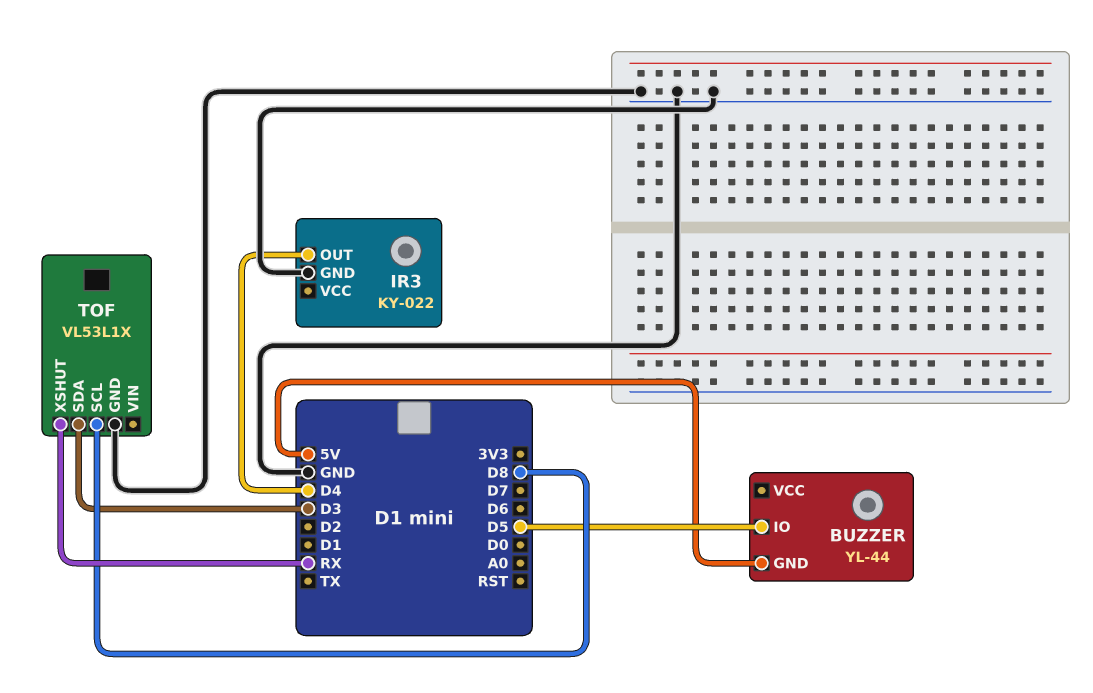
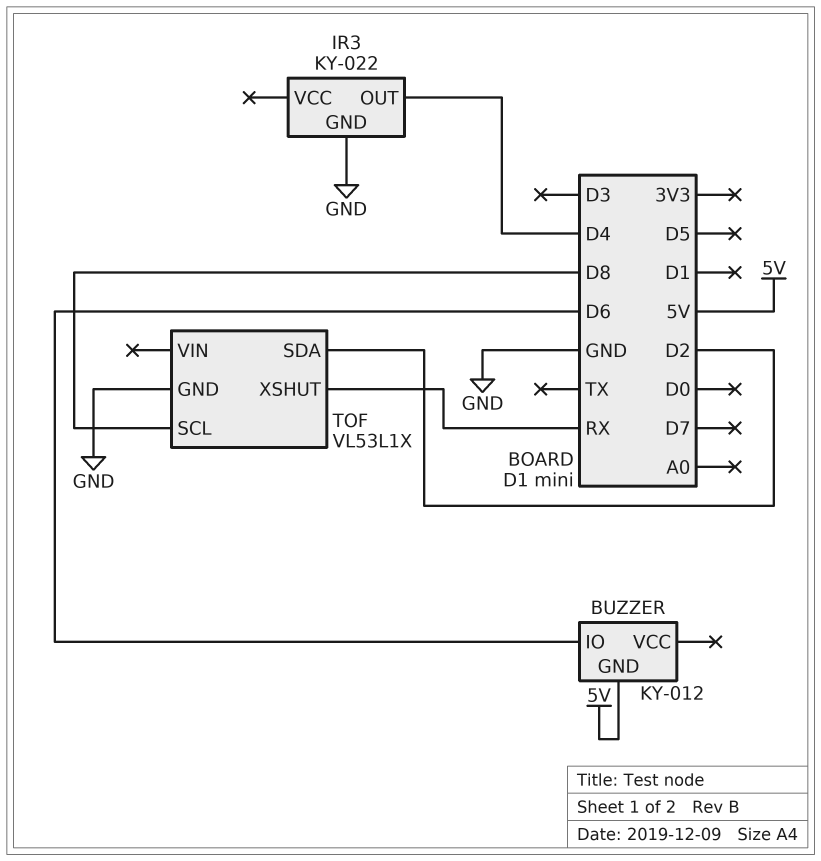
BUZZER: YL-44 -> KY-012
BUZZER pin IO: D5 -> D6
TOF pin SDA: D3 -> D2

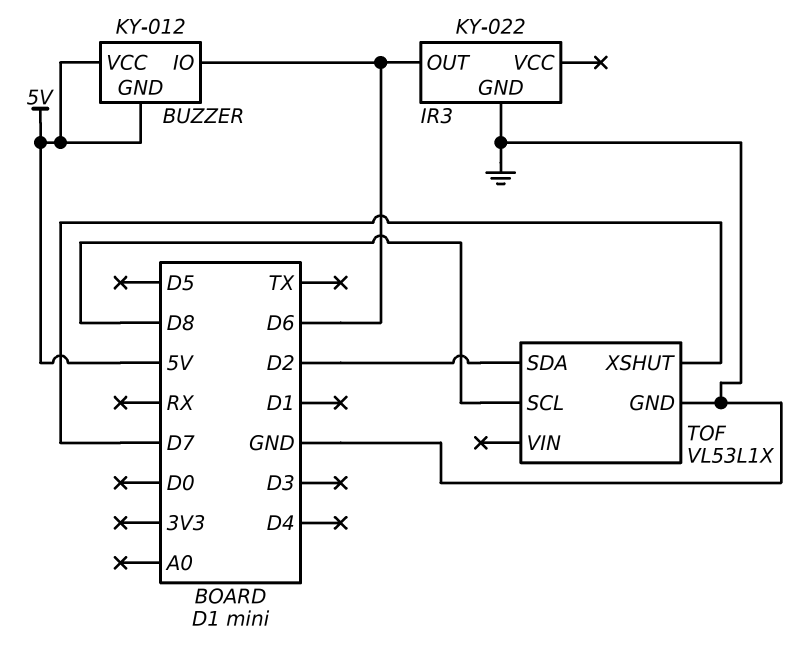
BUZZER pin VCC: none -> 5V
IR3 pin OUT: D4 -> D6
TOF pin XSHUT: RX -> D7

